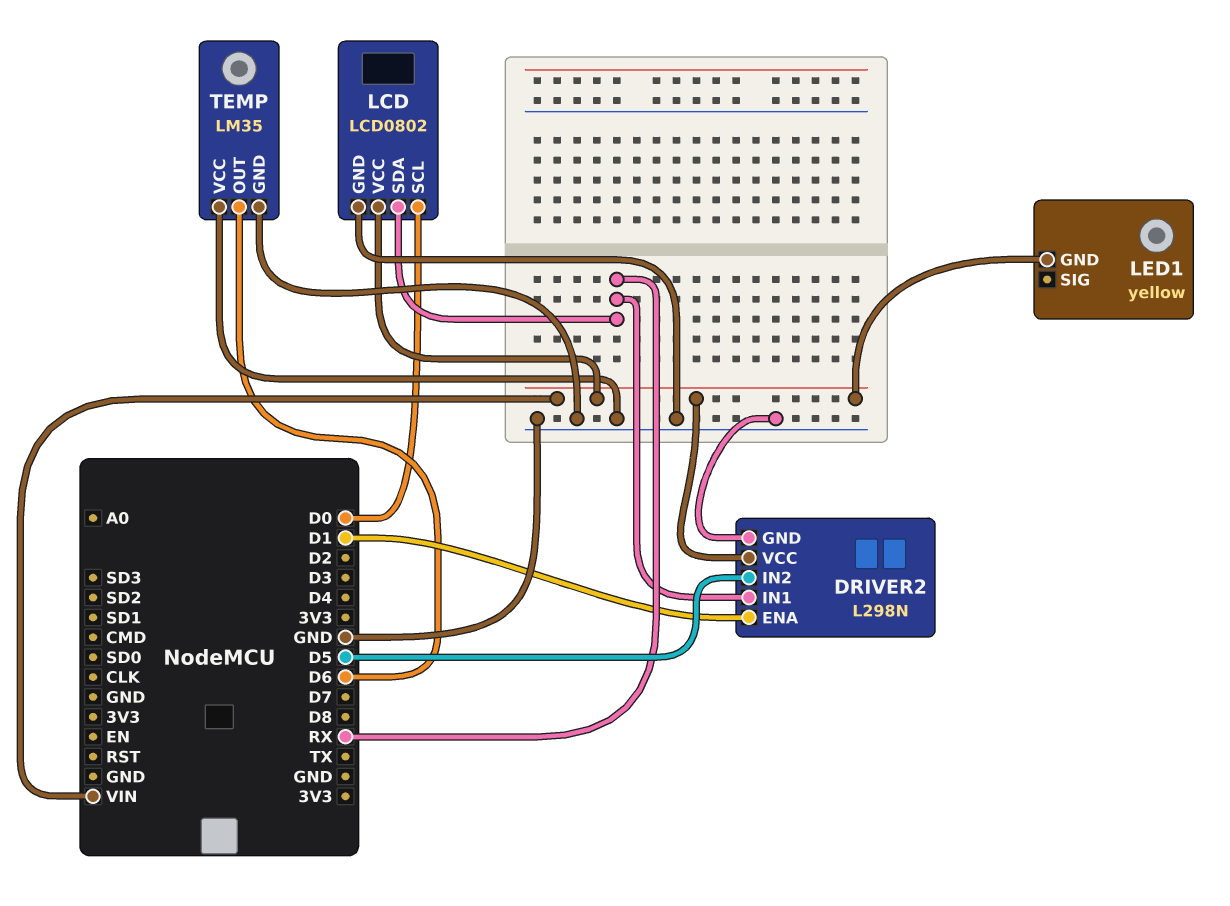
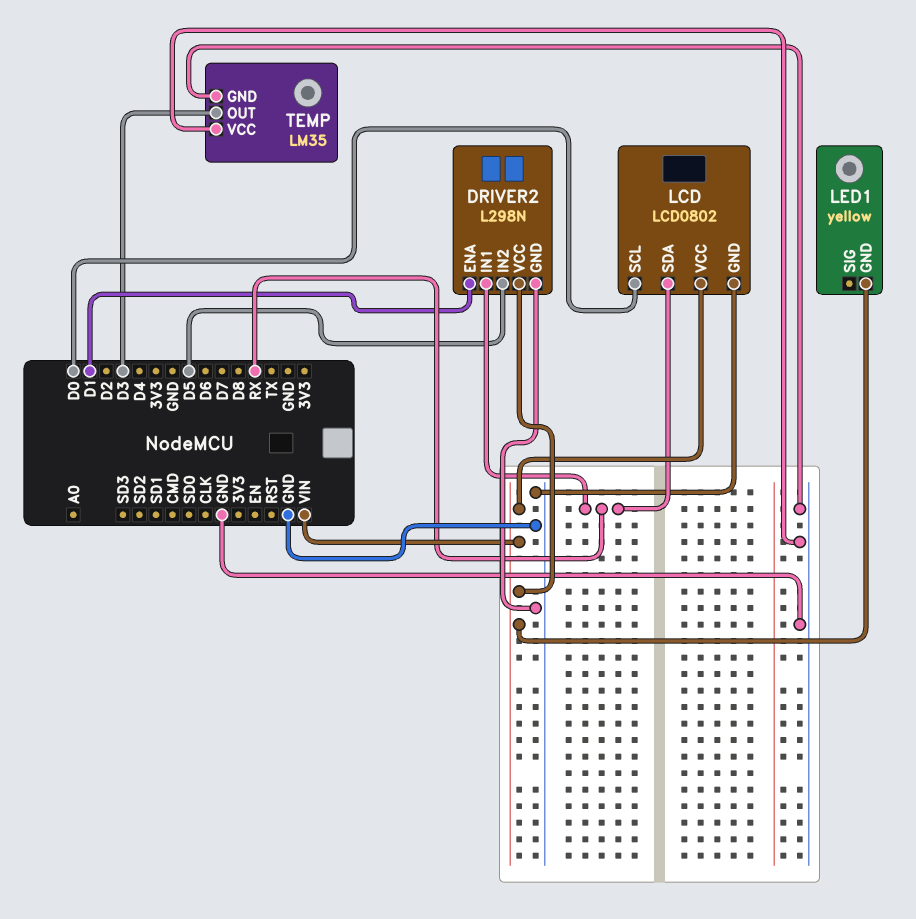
TEMP pin OUT: D6 -> D3

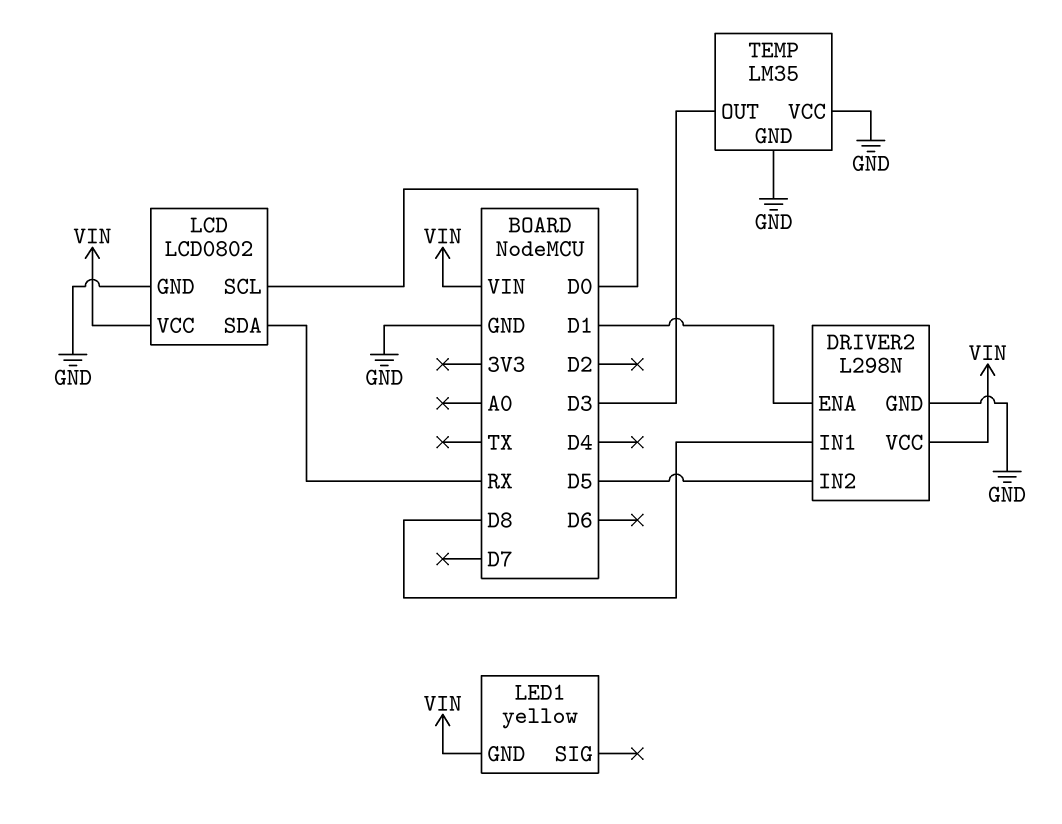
DRIVER2 pin IN1: RX -> D8

